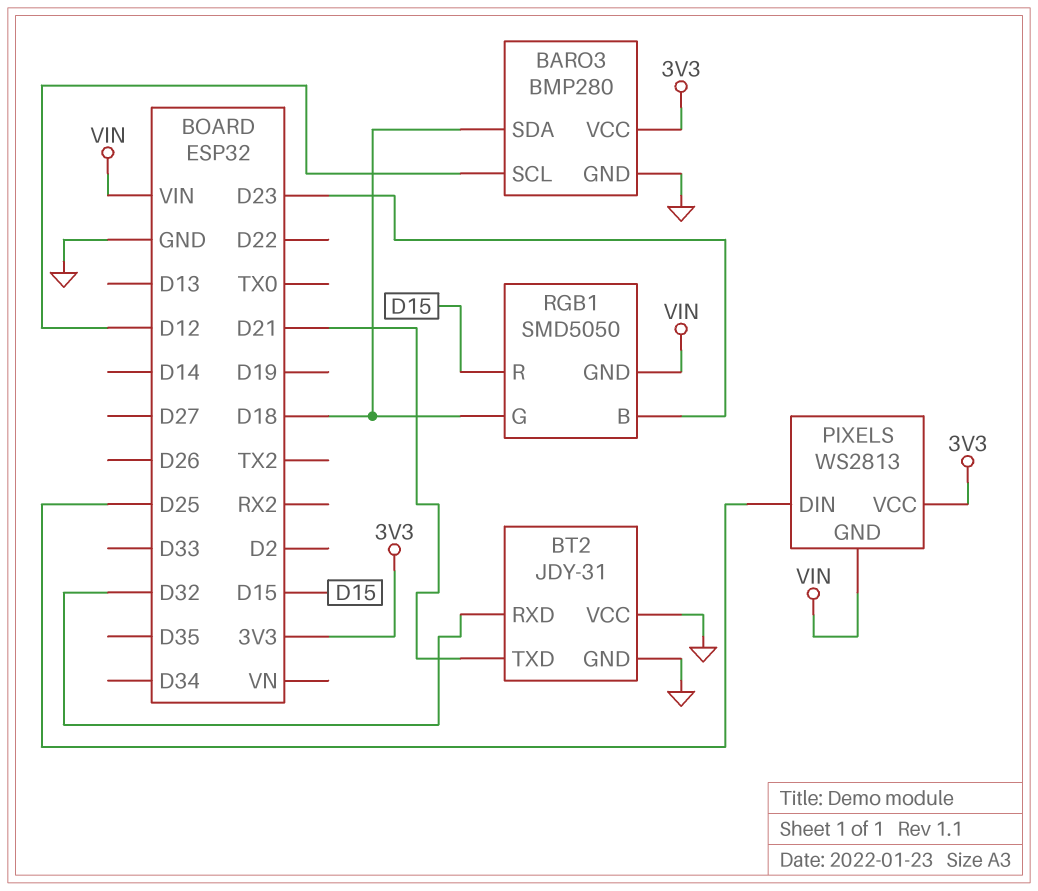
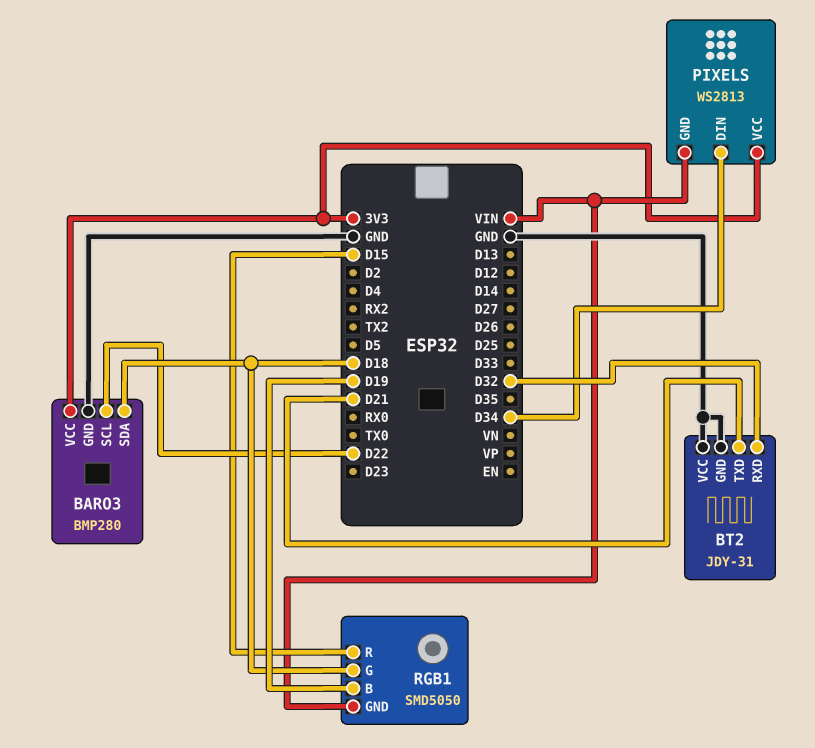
BARO3 pin SCL: D12 -> D22
PIXELS pin DIN: D25 -> D34
RGB1 pin B: D23 -> D19

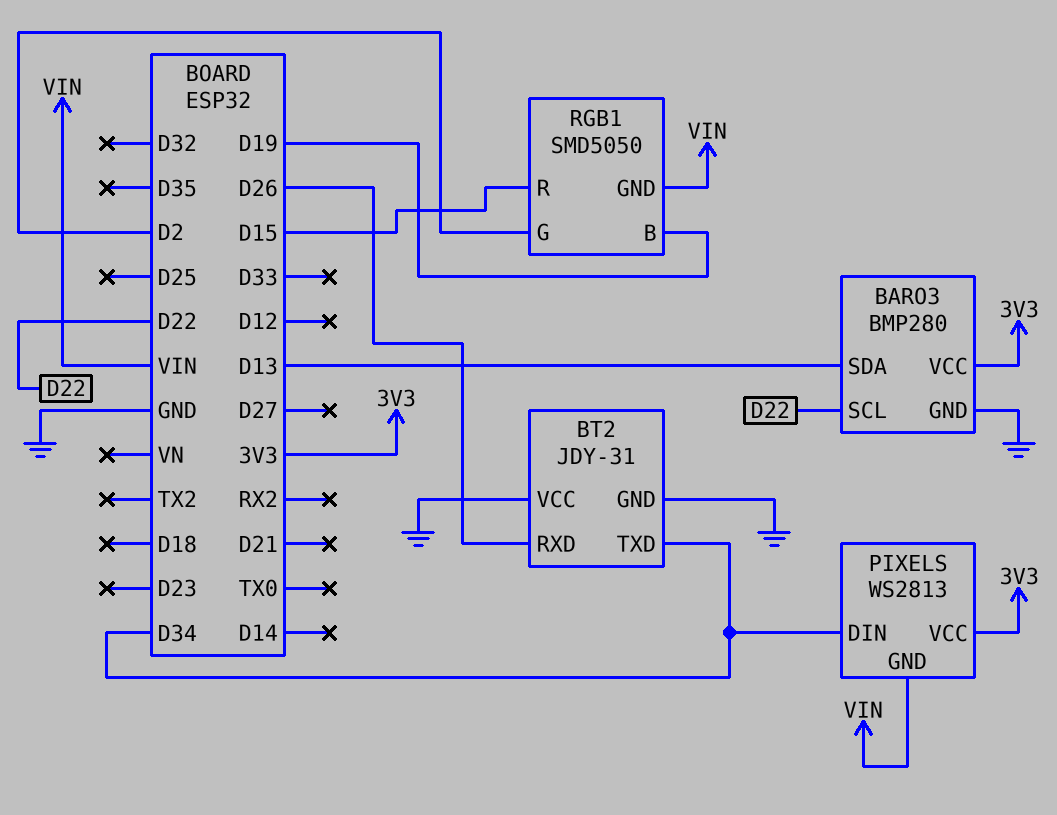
BARO3 pin SDA: D18 -> D13
BT2 pin RXD: D32 -> D26
BT2 pin TXD: D21 -> D34
RGB1 pin G: D18 -> D2

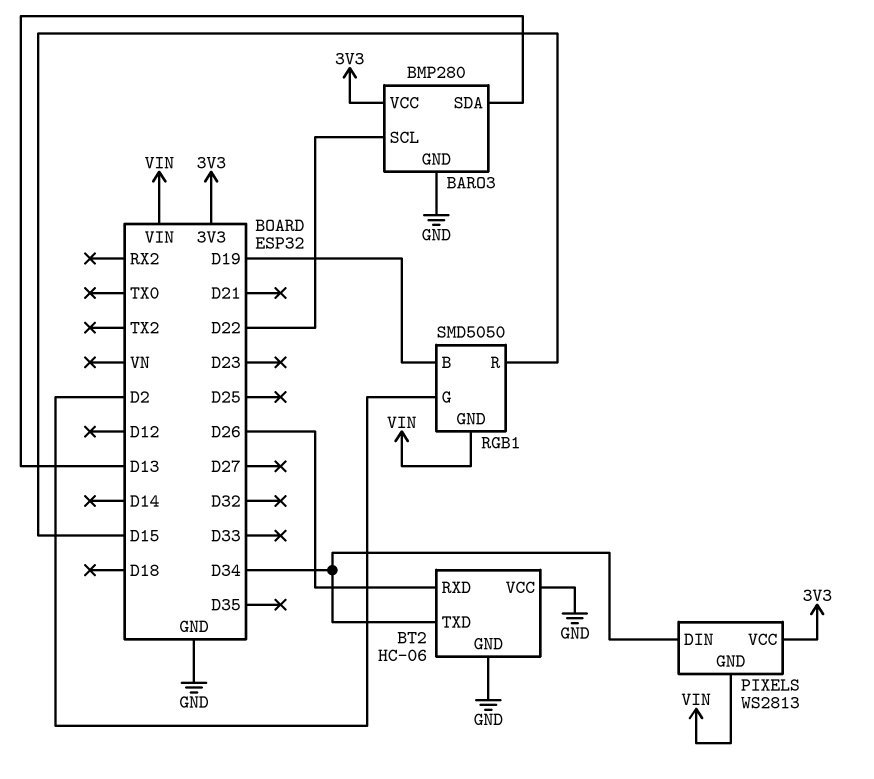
BT2: JDY-31 -> HC-06

